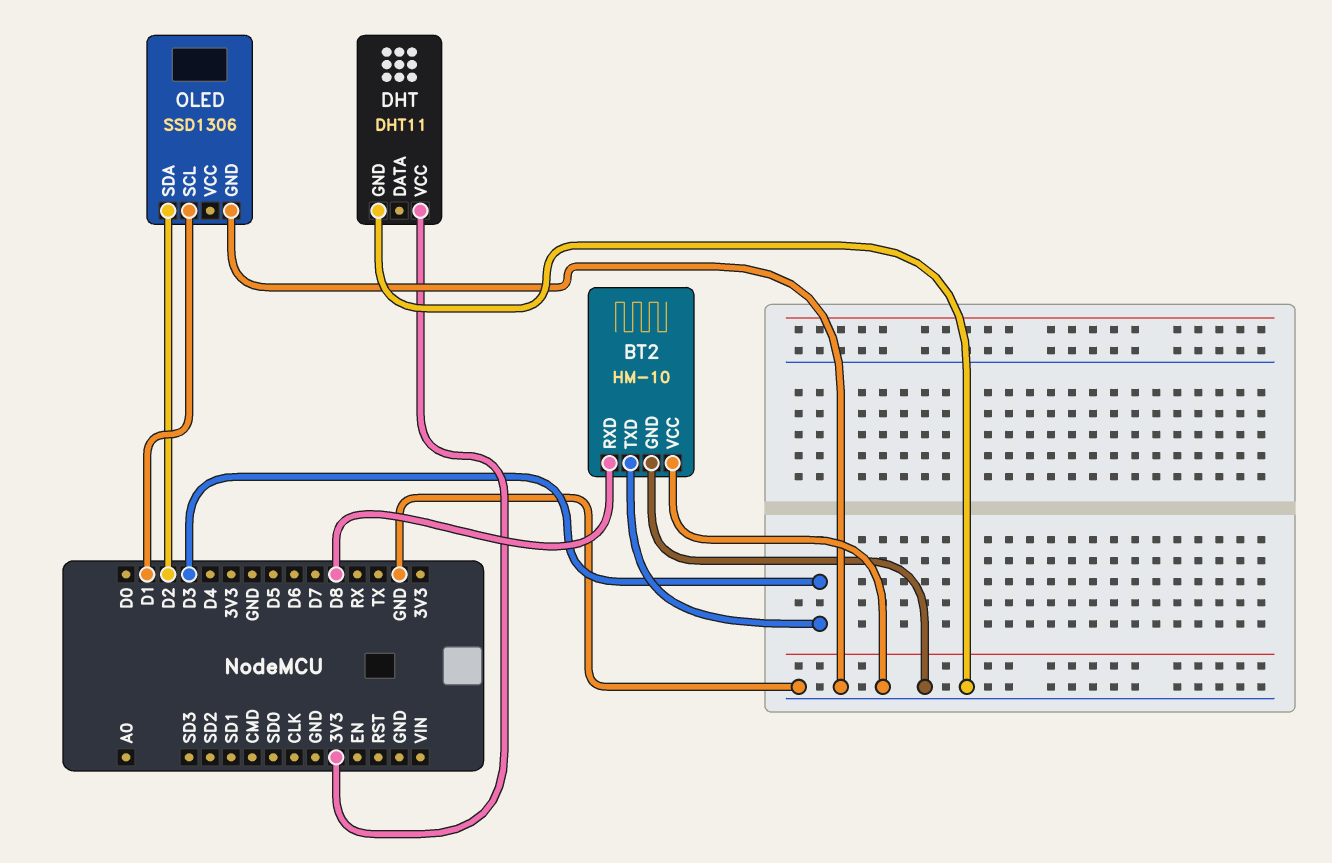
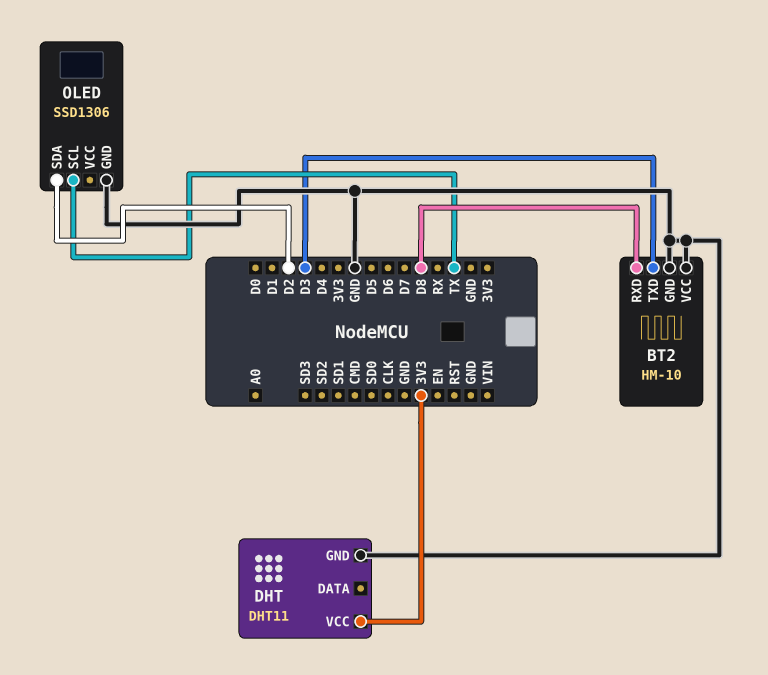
OLED pin SCL: D1 -> TX

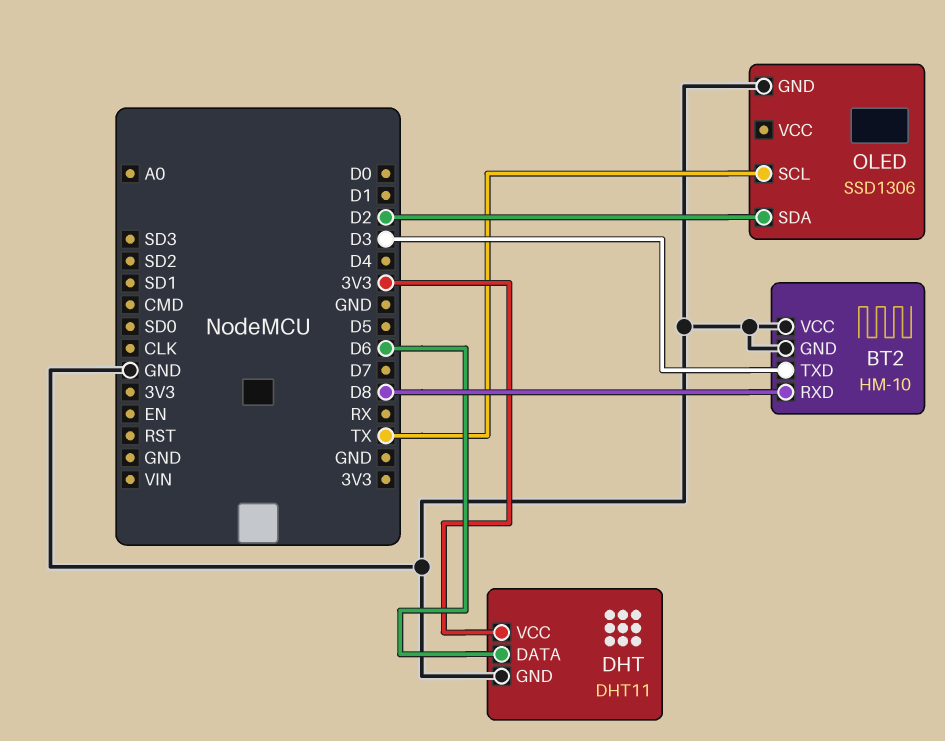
DHT pin DATA: none -> D6

